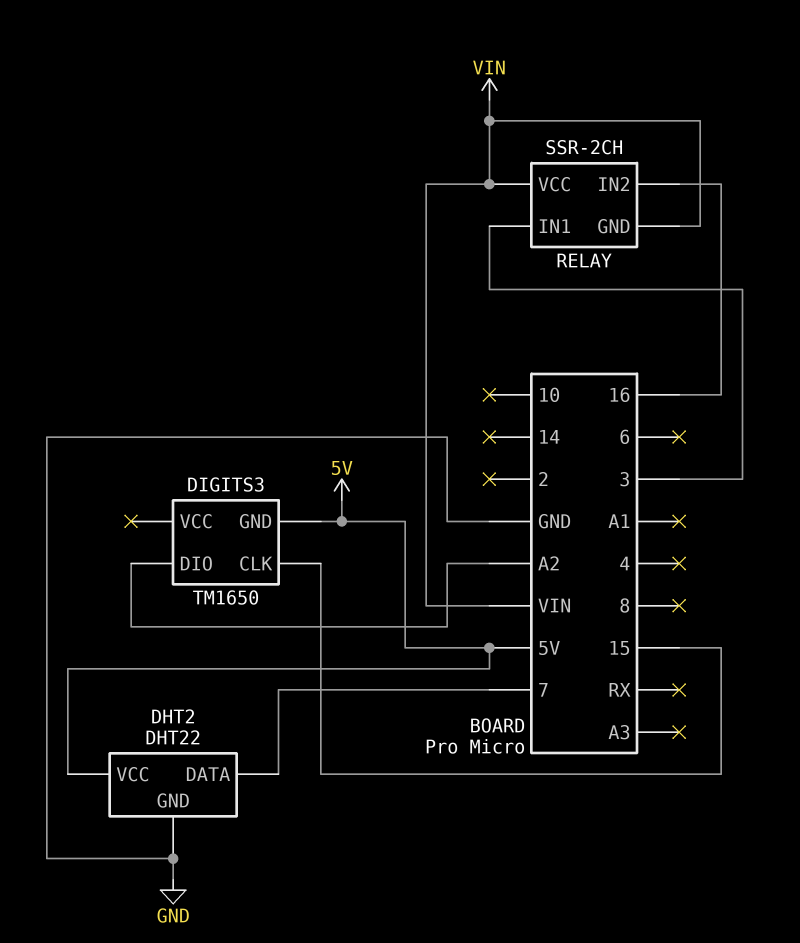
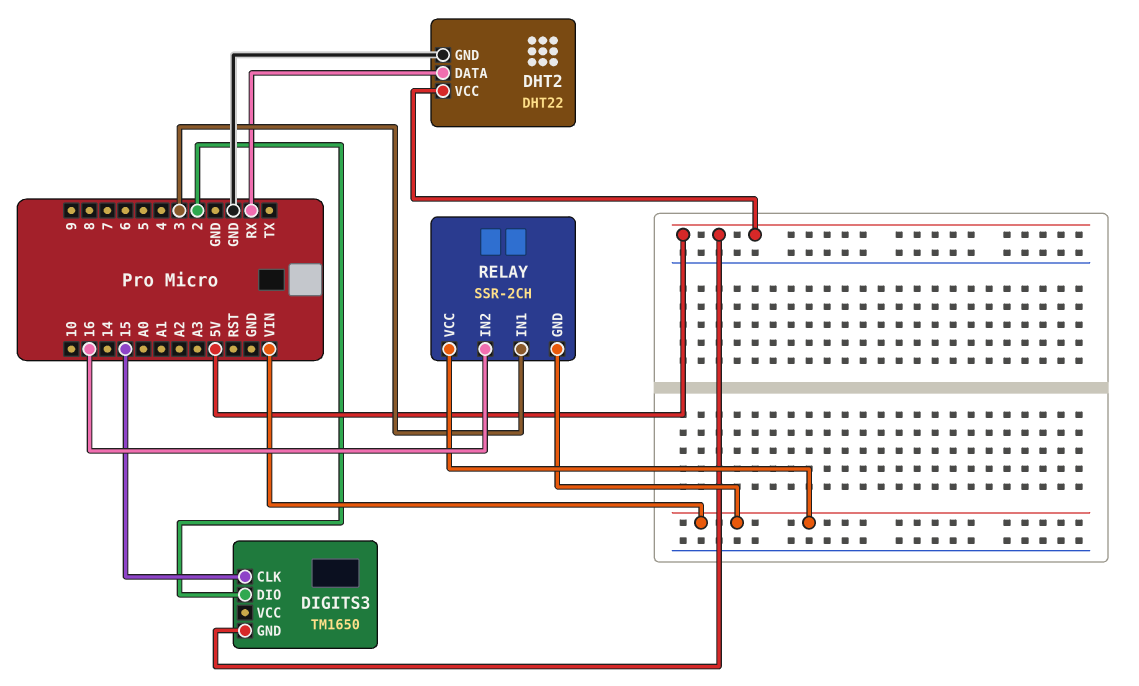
DHT2 pin DATA: 7 -> RX
DIGITS3 pin DIO: A2 -> 2

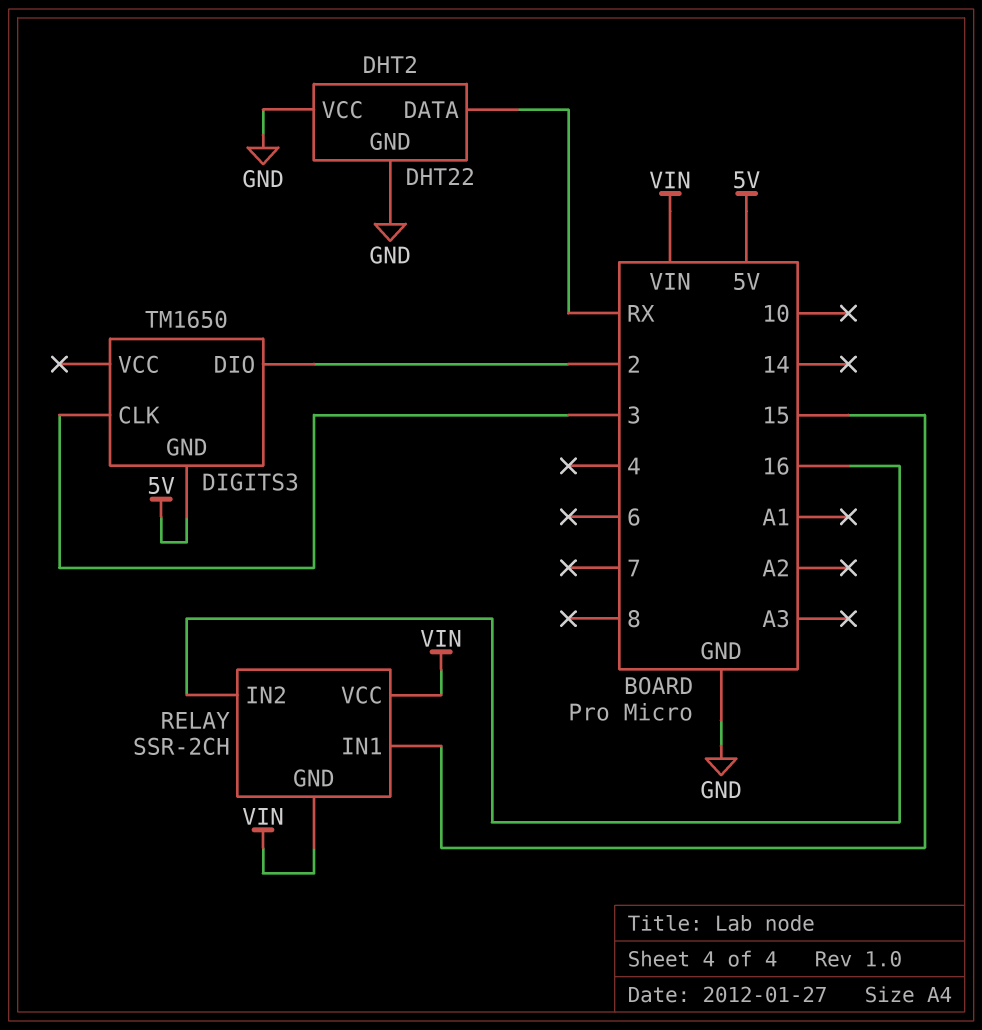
DHT2 pin VCC: 5V -> GND
DIGITS3 pin CLK: 15 -> 3
RELAY pin IN1: 3 -> 15

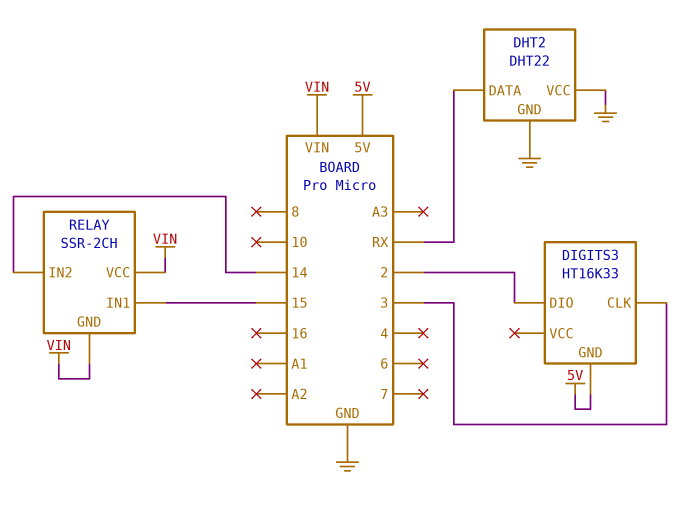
DIGITS3: TM1650 -> HT16K33
RELAY pin IN2: 16 -> 14

